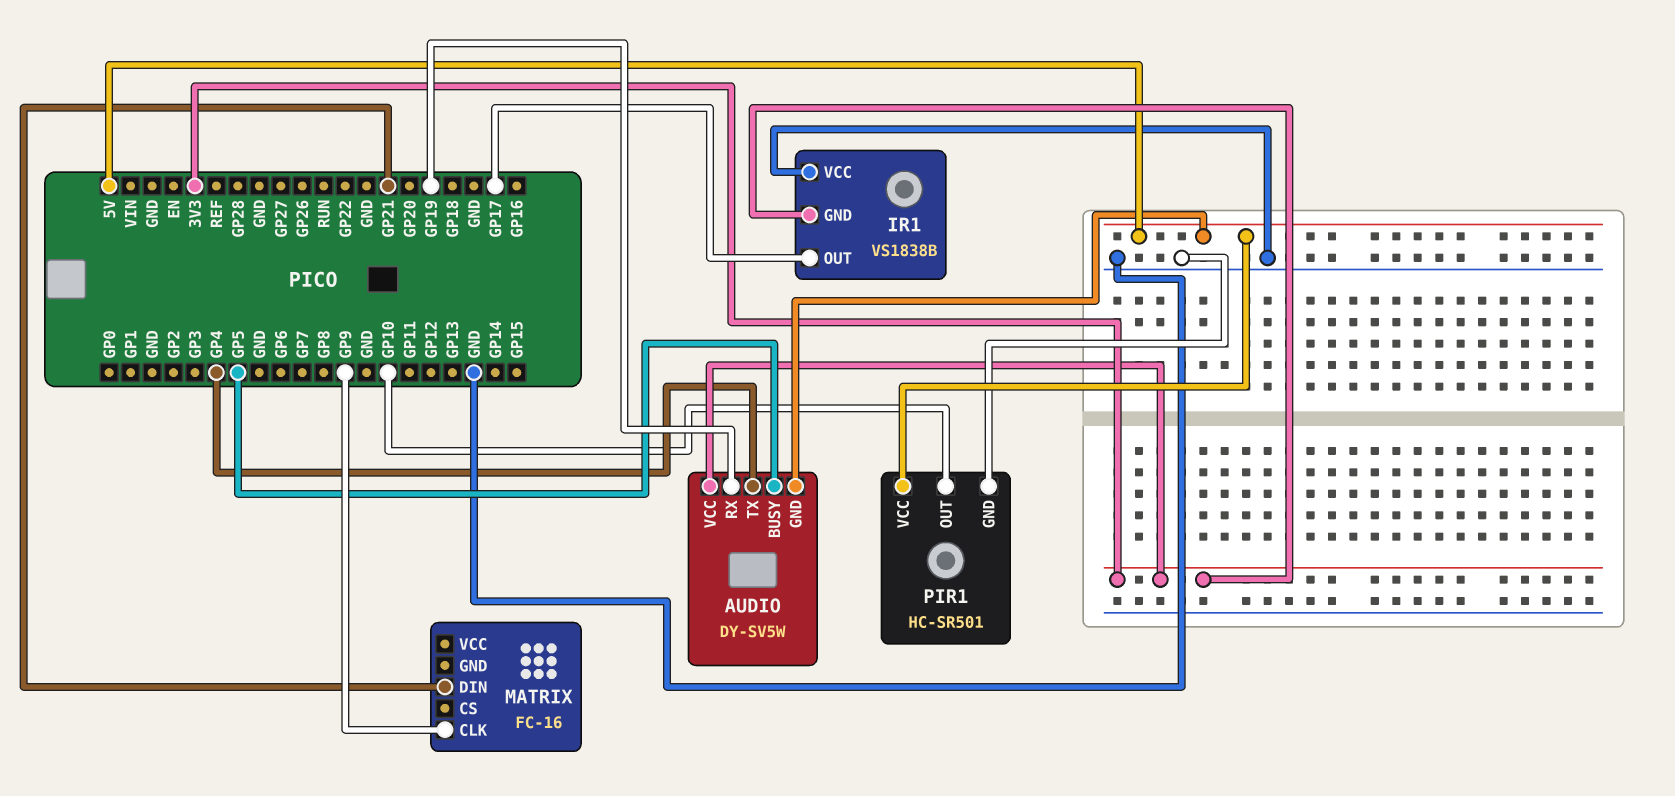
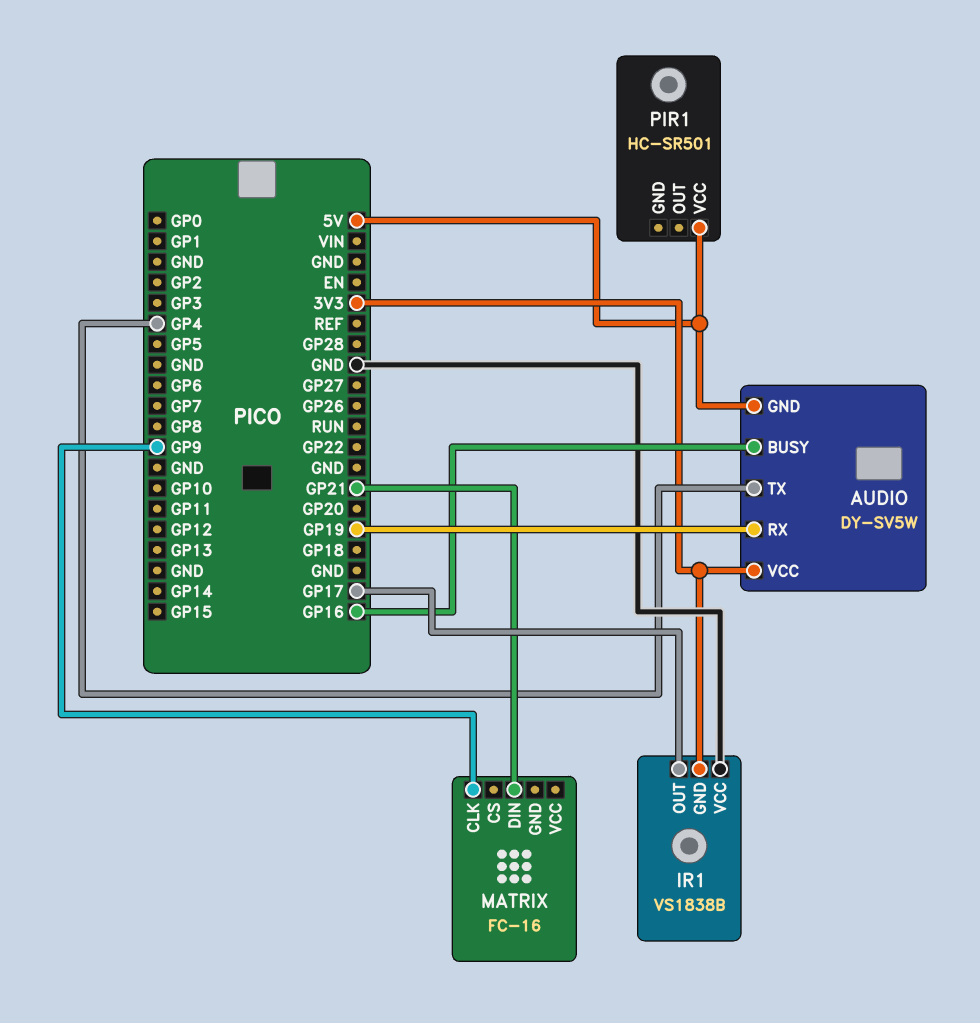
AUDIO pin BUSY: GP5 -> GP16
PIR1 pin GND: GND -> none
PIR1 pin OUT: GP10 -> none

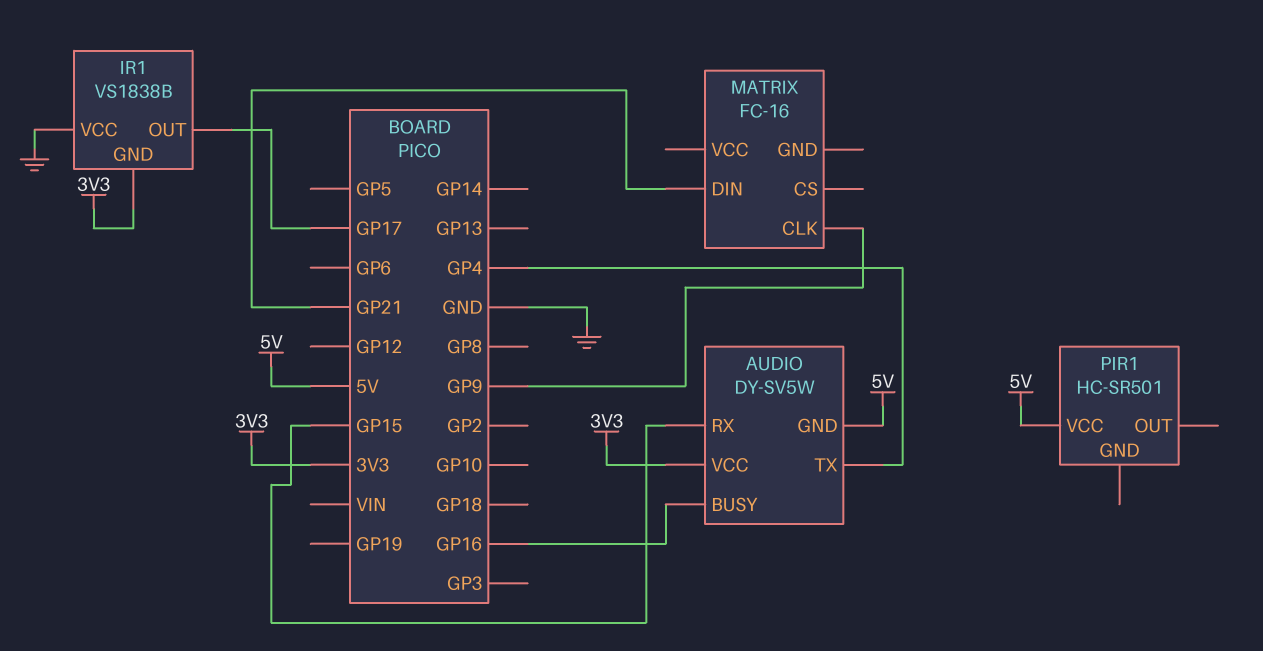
AUDIO pin RX: GP19 -> GP15

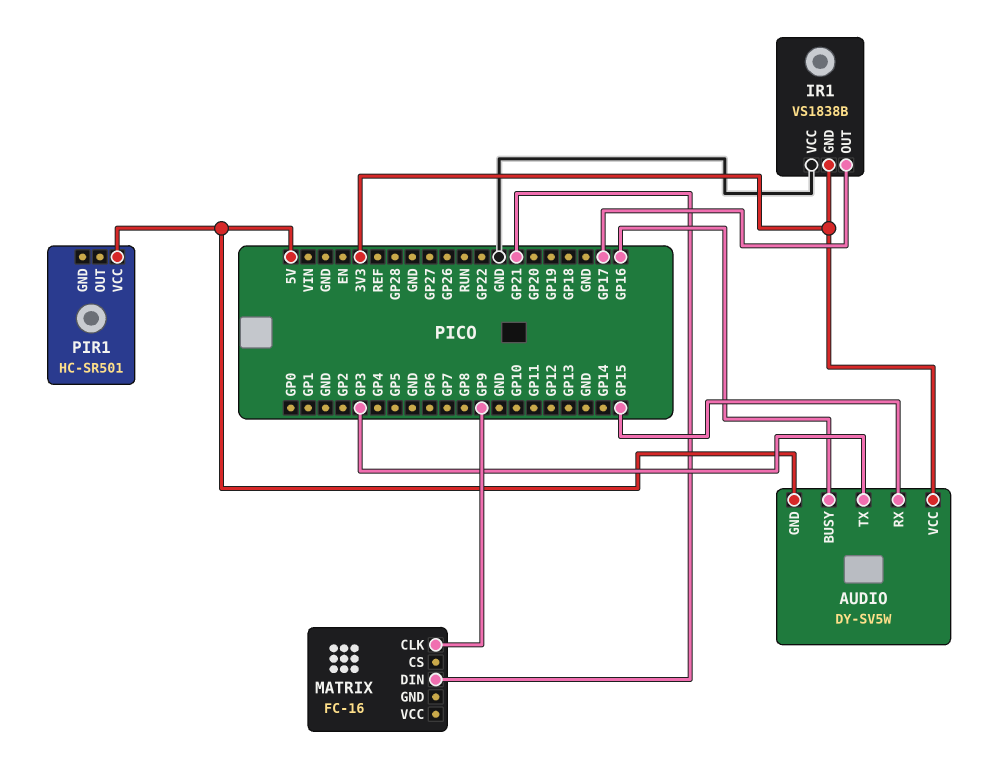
AUDIO pin TX: GP4 -> GP3

